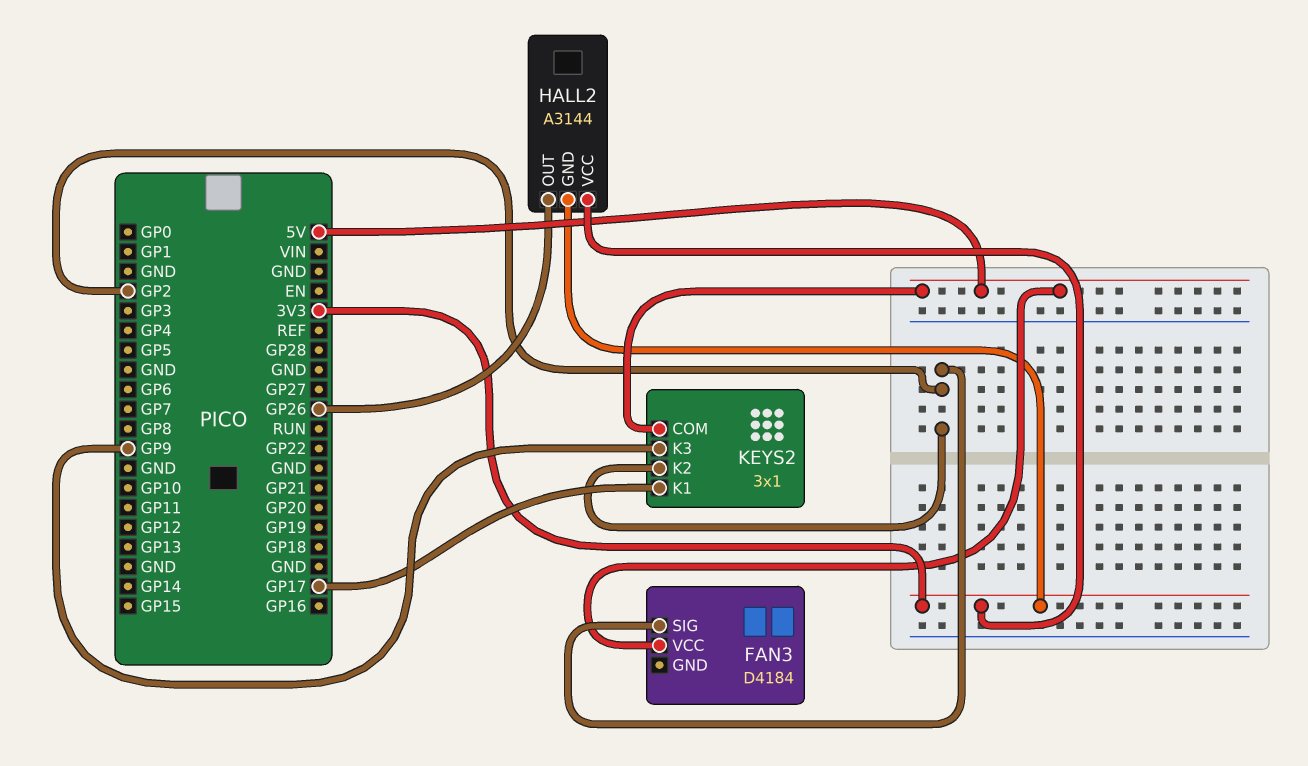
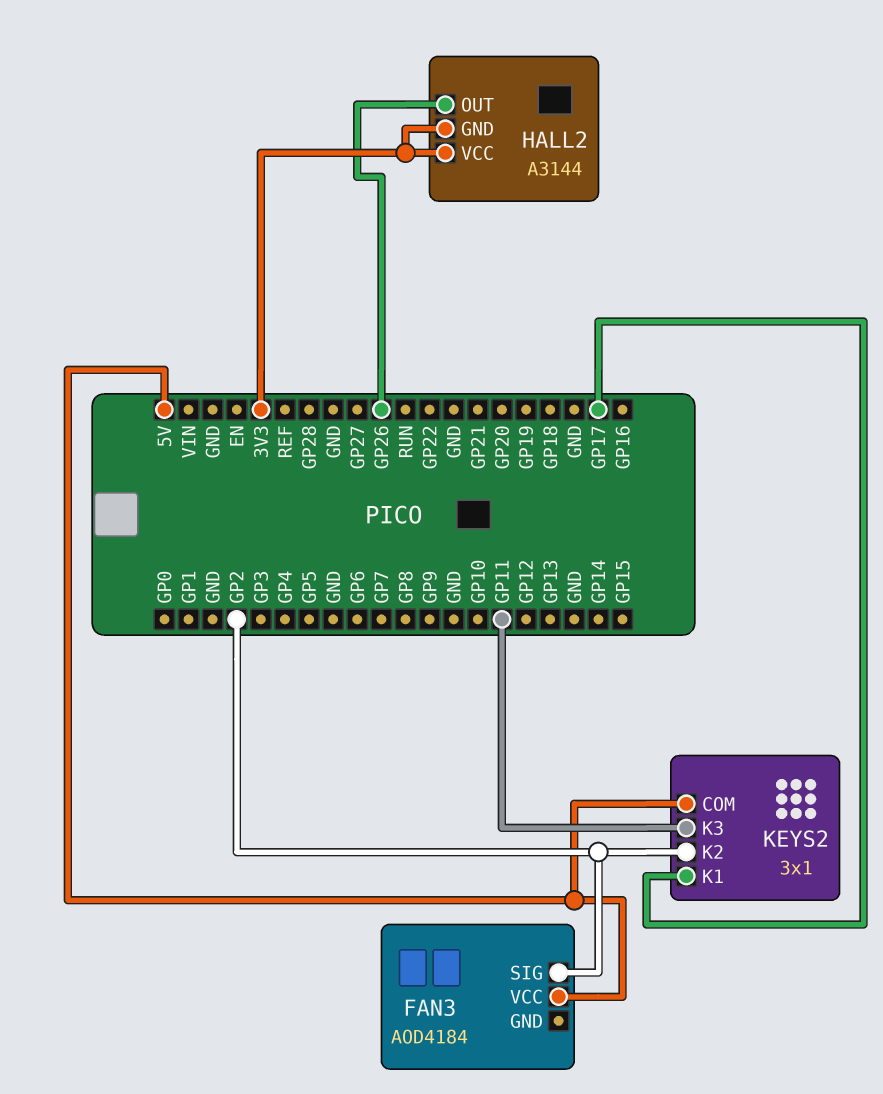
FAN3: D4184 -> AOD4184
KEYS2 pin K3: GP9 -> GP11

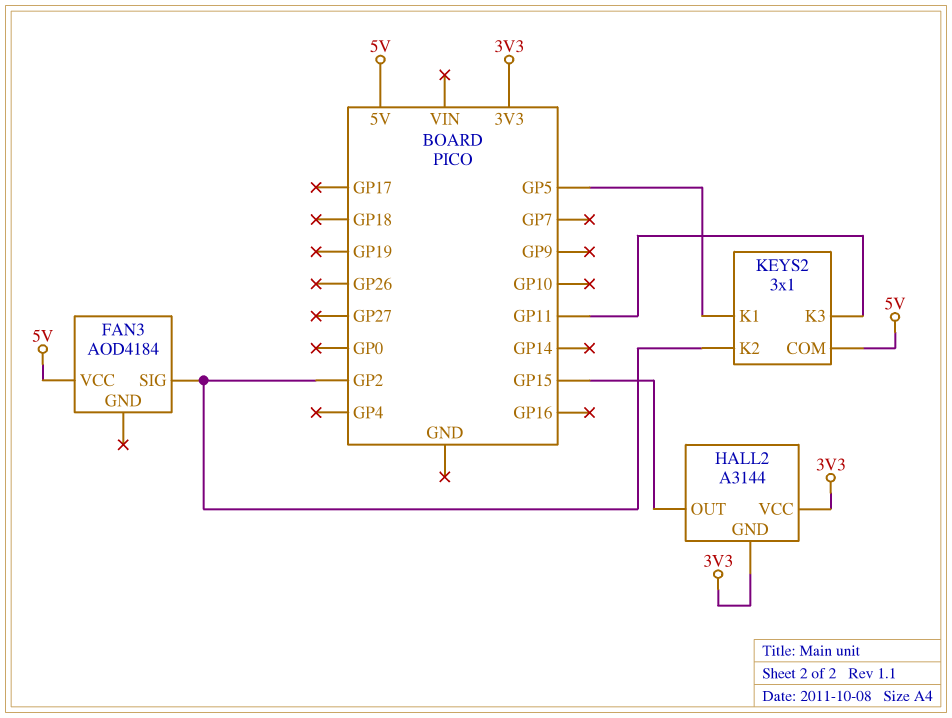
HALL2 pin OUT: GP26 -> GP15
KEYS2 pin K1: GP17 -> GP5

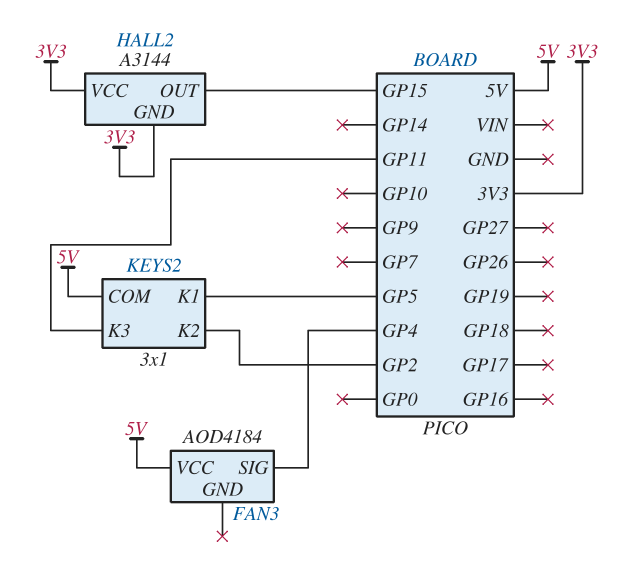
FAN3 pin SIG: GP2 -> GP4

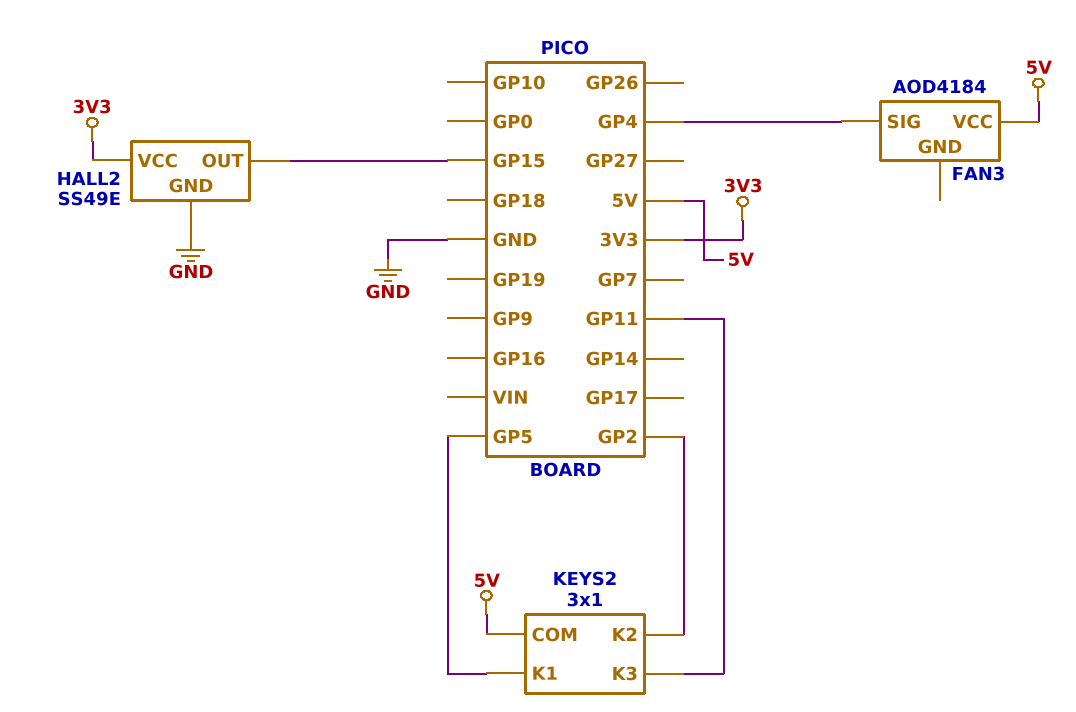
HALL2: A3144 -> SS49E
HALL2 pin GND: 3V3 -> GND

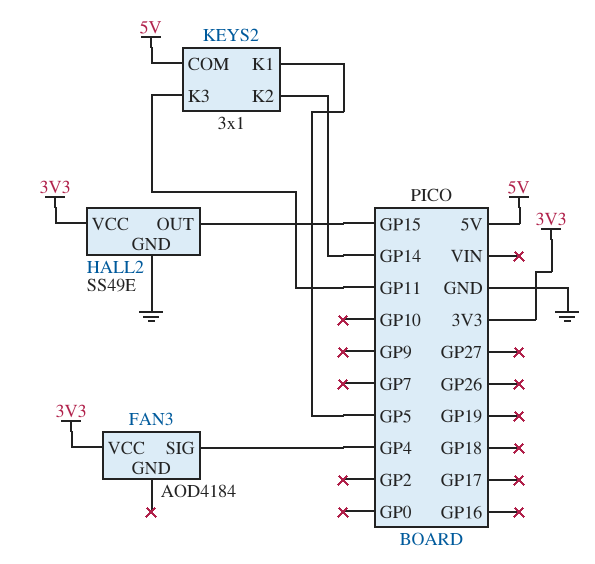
FAN3 pin VCC: 5V -> 3V3
KEYS2 pin K2: GP2 -> GP14

